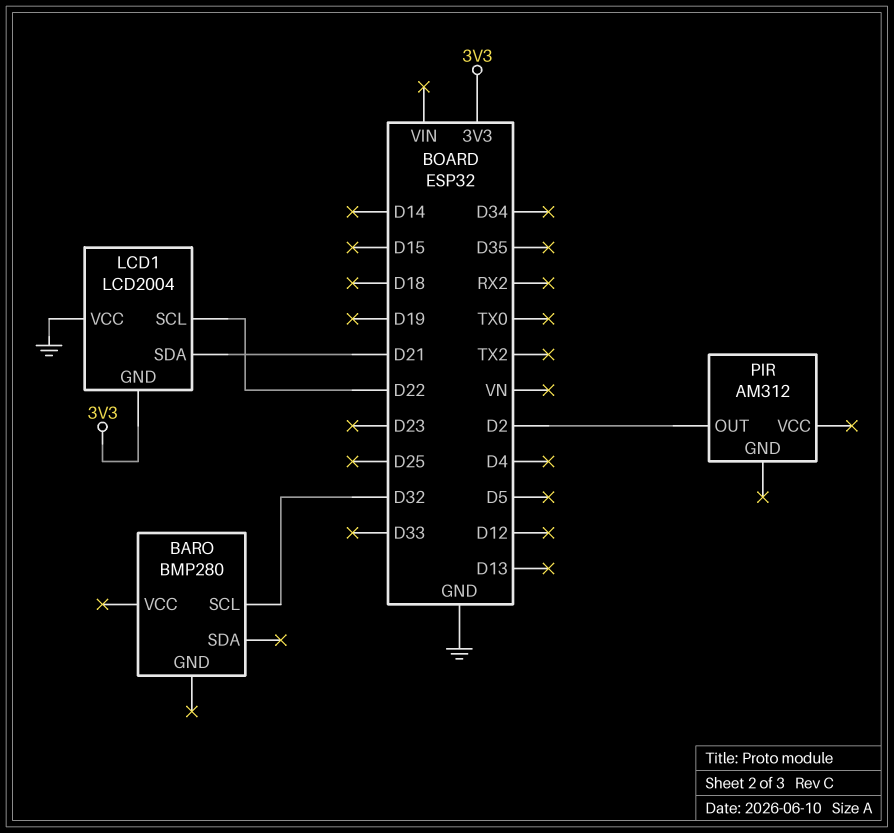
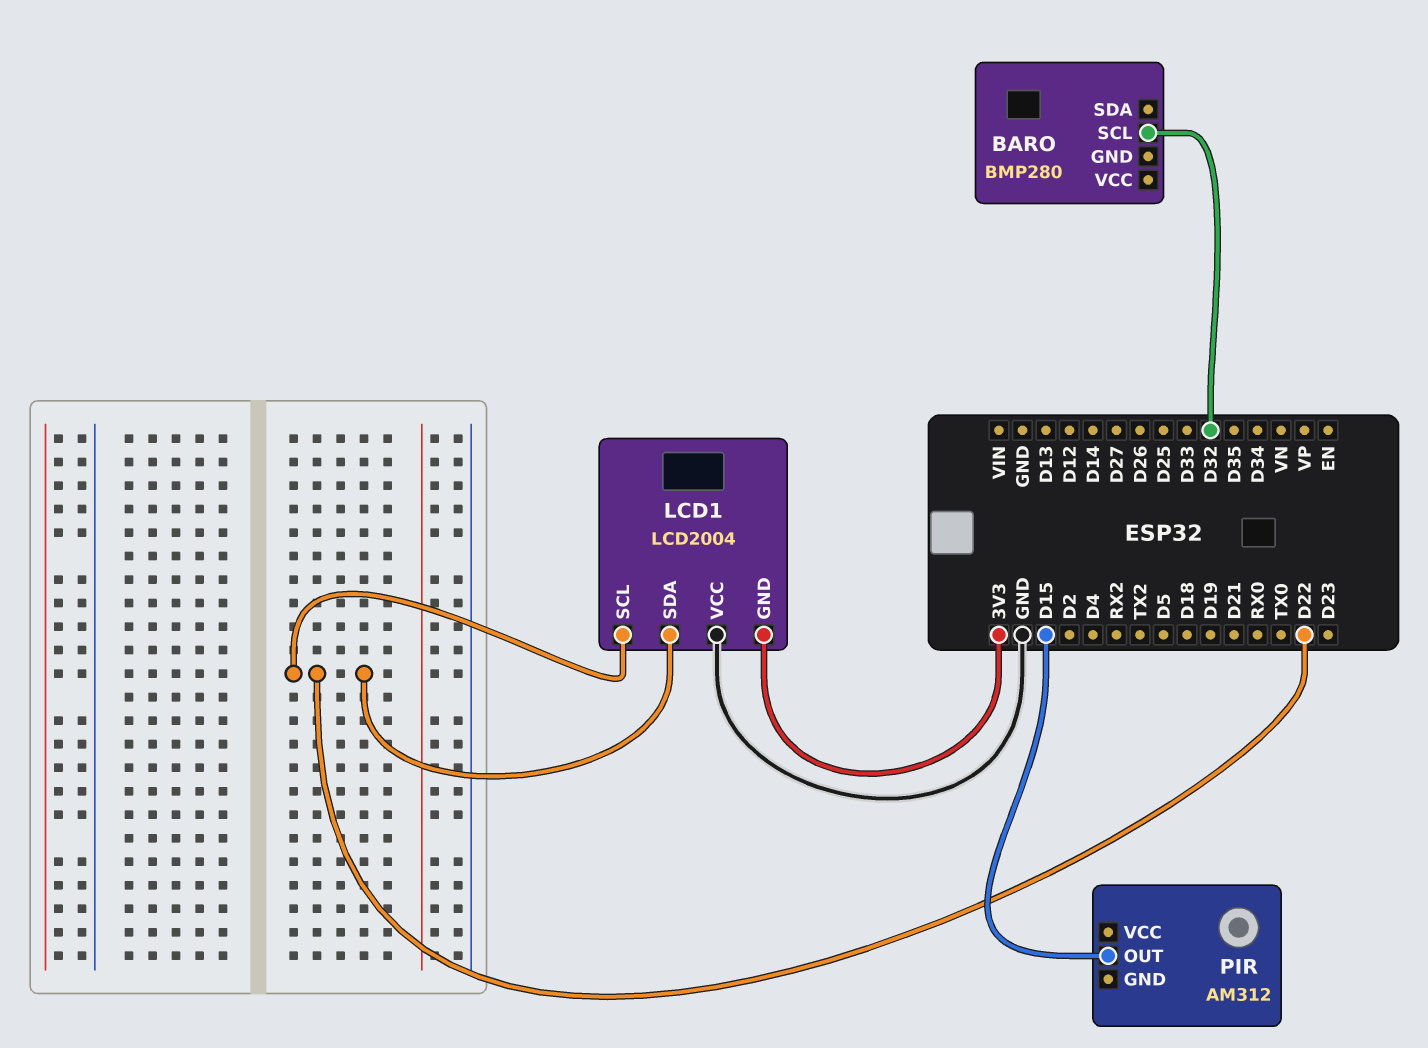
LCD1 pin SDA: D21 -> D22
PIR pin OUT: D2 -> D15

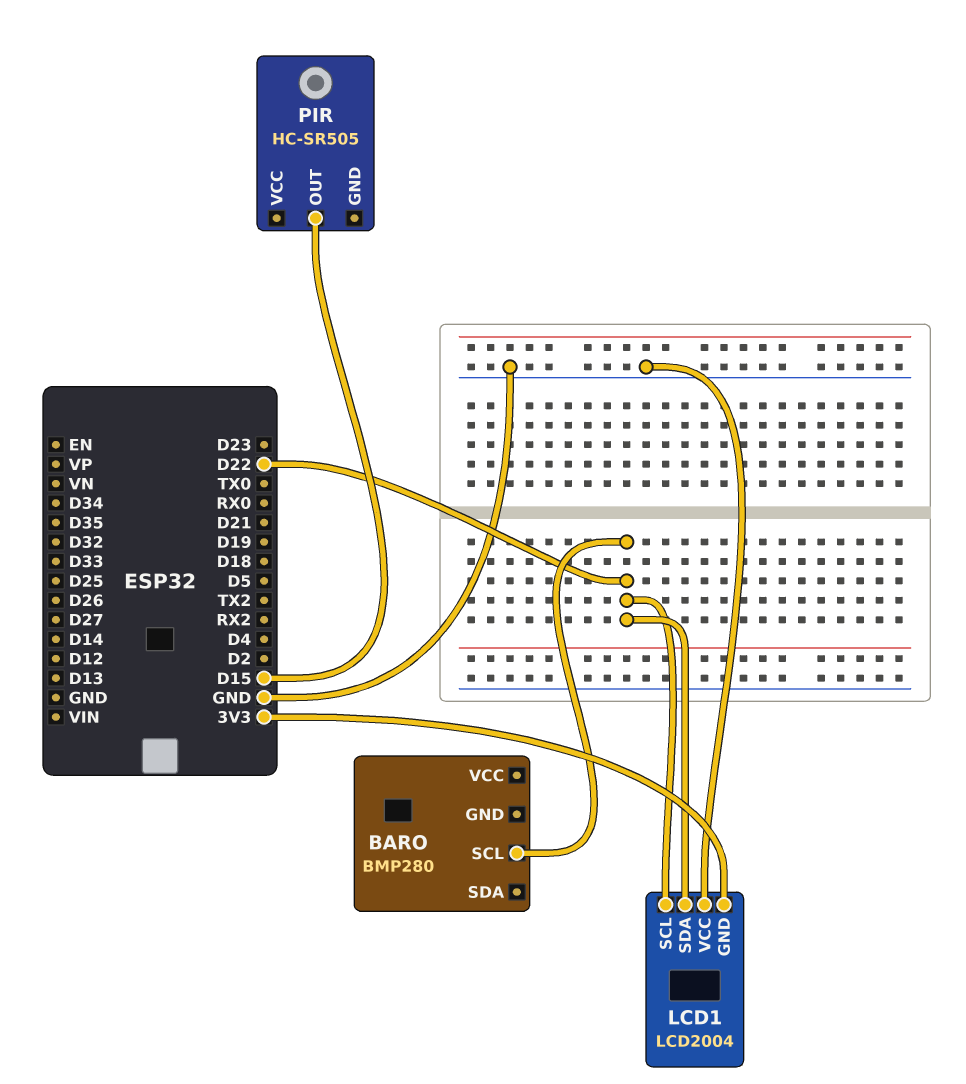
BARO pin SCL: D32 -> D22
PIR: AM312 -> HC-SR505

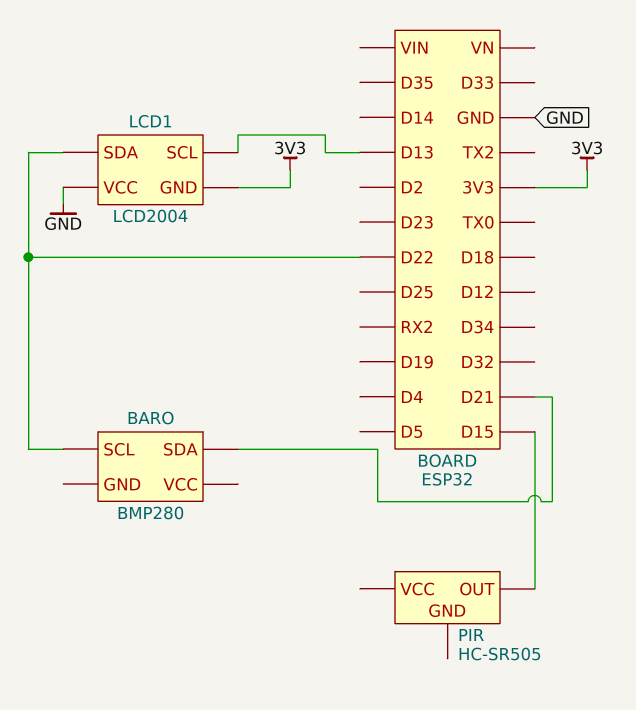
BARO pin SDA: none -> D21
LCD1 pin SCL: D22 -> D13

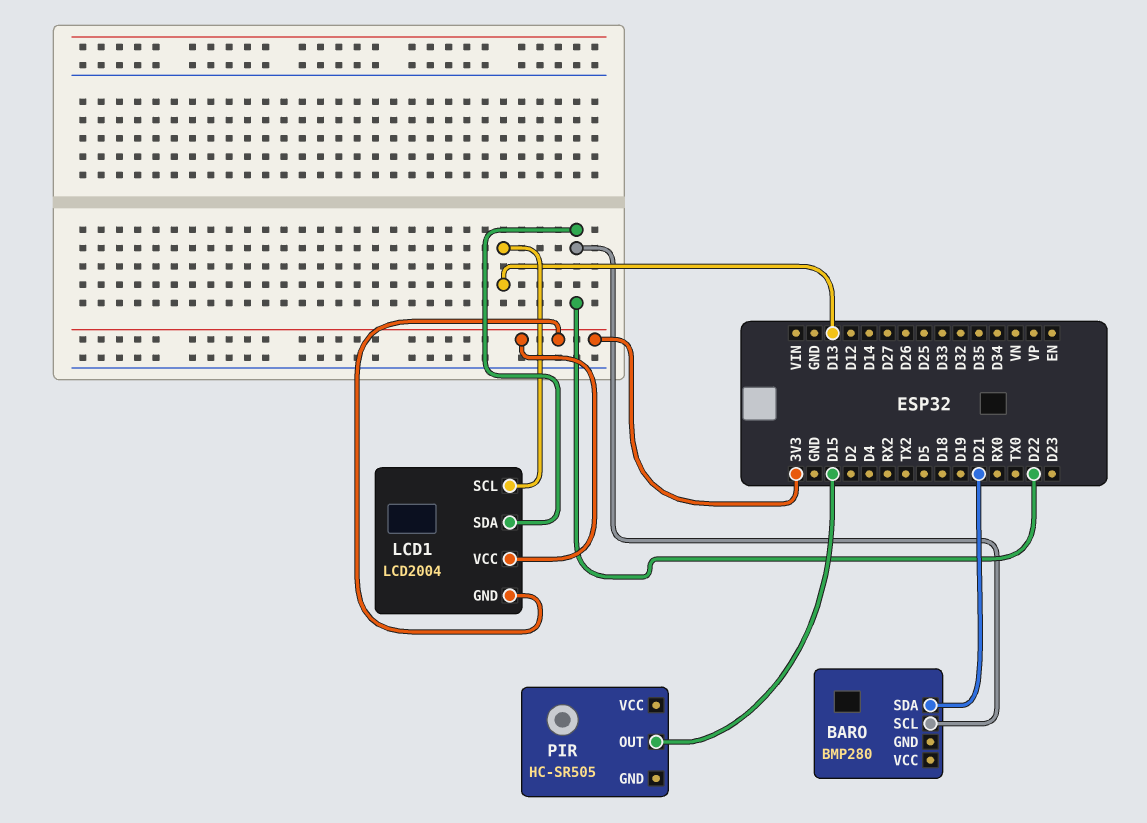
LCD1 pin VCC: GND -> 3V3

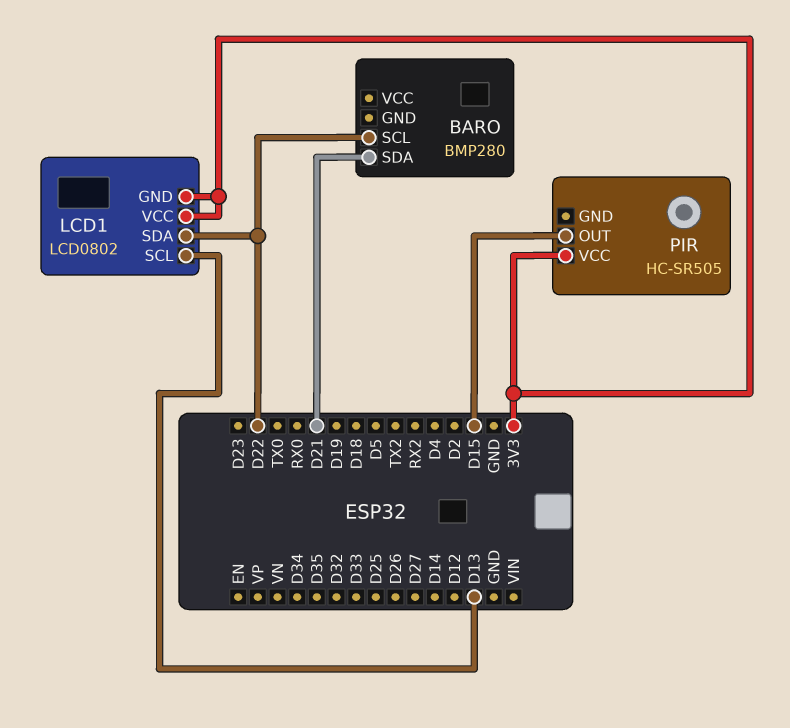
LCD1: LCD2004 -> LCD0802
PIR pin VCC: none -> 3V3

